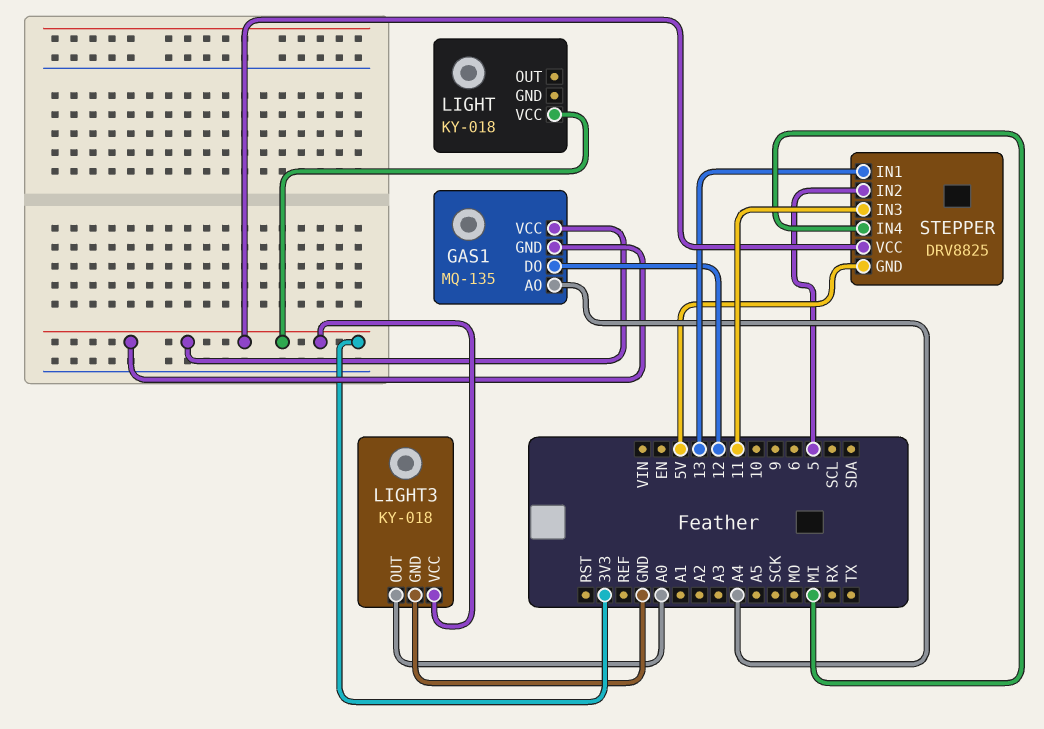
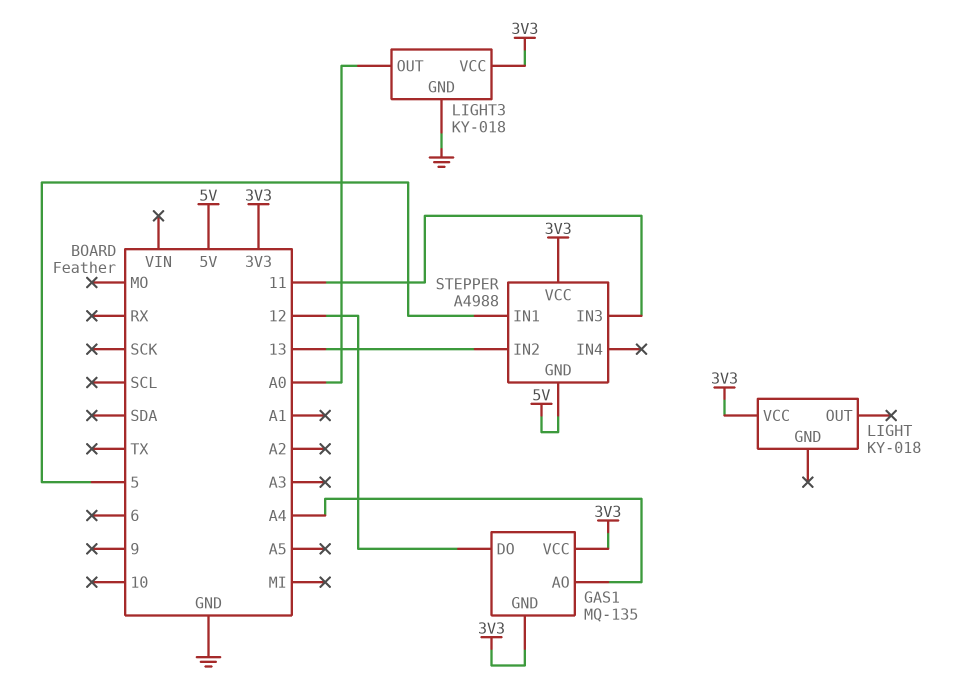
STEPPER: DRV8825 -> A4988
STEPPER pin IN1: 13 -> 5
STEPPER pin IN2: 5 -> 13
STEPPER pin IN4: MI -> none

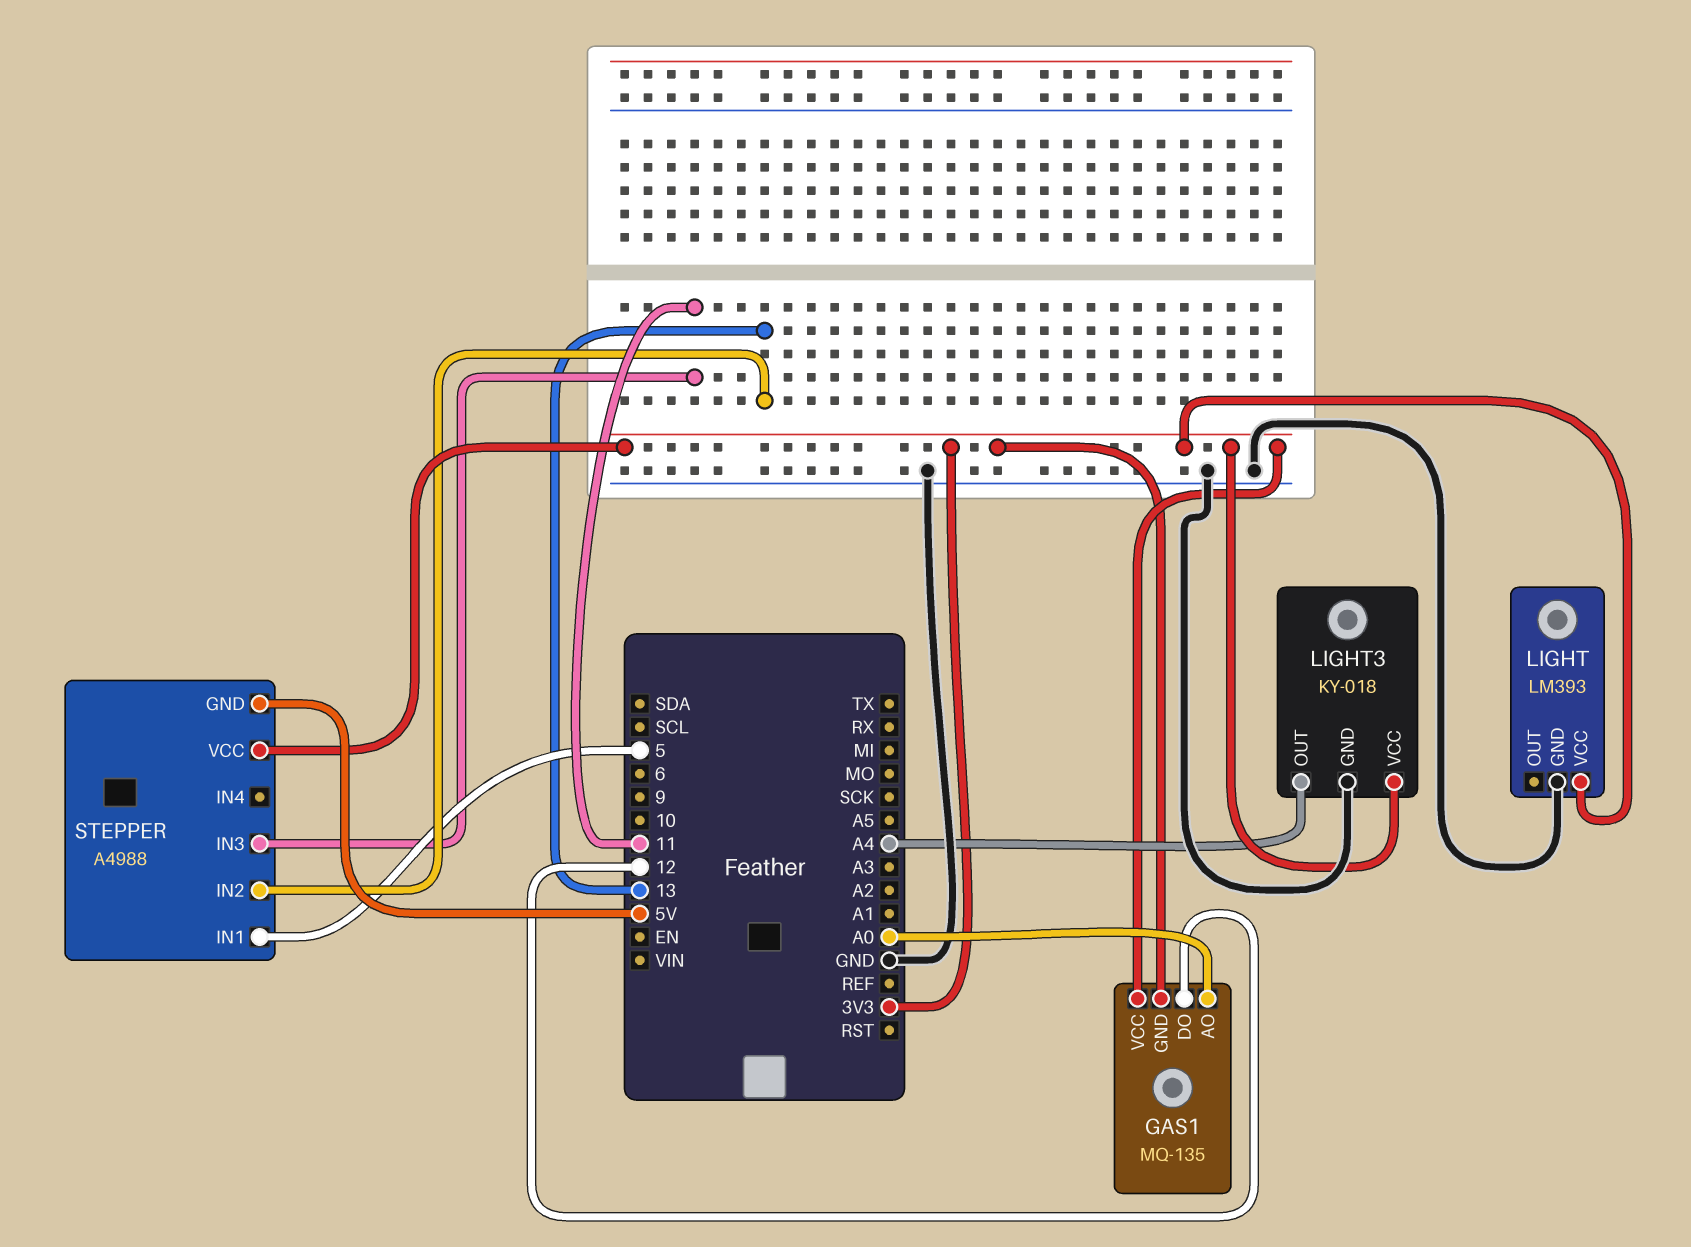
GAS1 pin AO: A4 -> A0
LIGHT: KY-018 -> LM393
LIGHT pin GND: none -> GND
LIGHT3 pin OUT: A0 -> A4

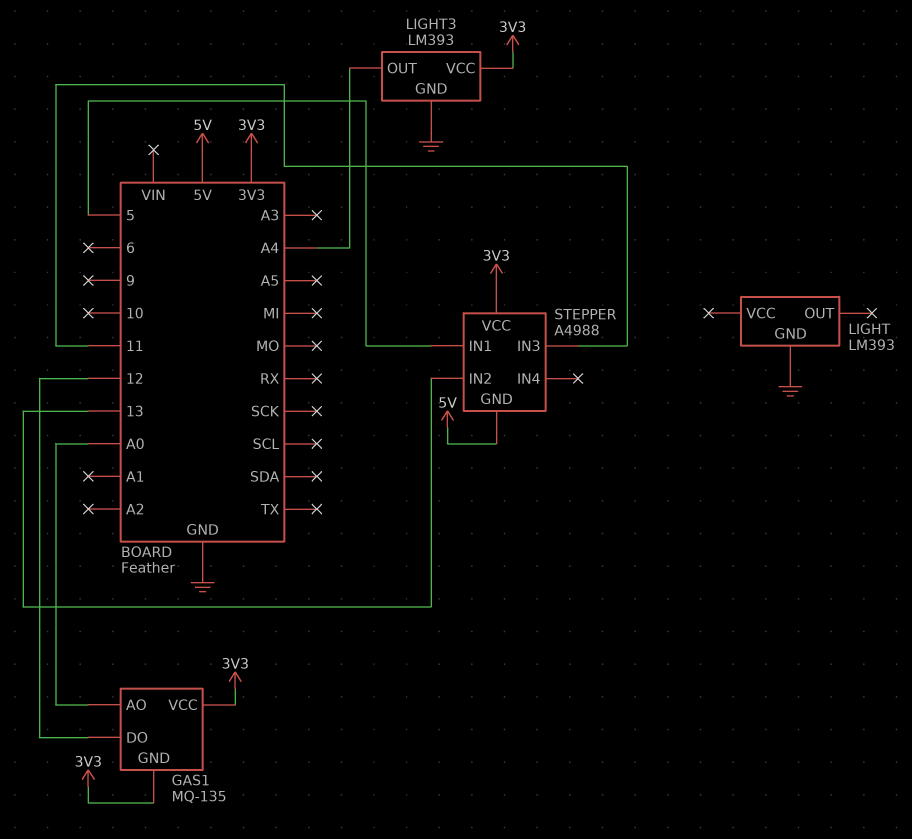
LIGHT pin VCC: 3V3 -> none
LIGHT3: KY-018 -> LM393

